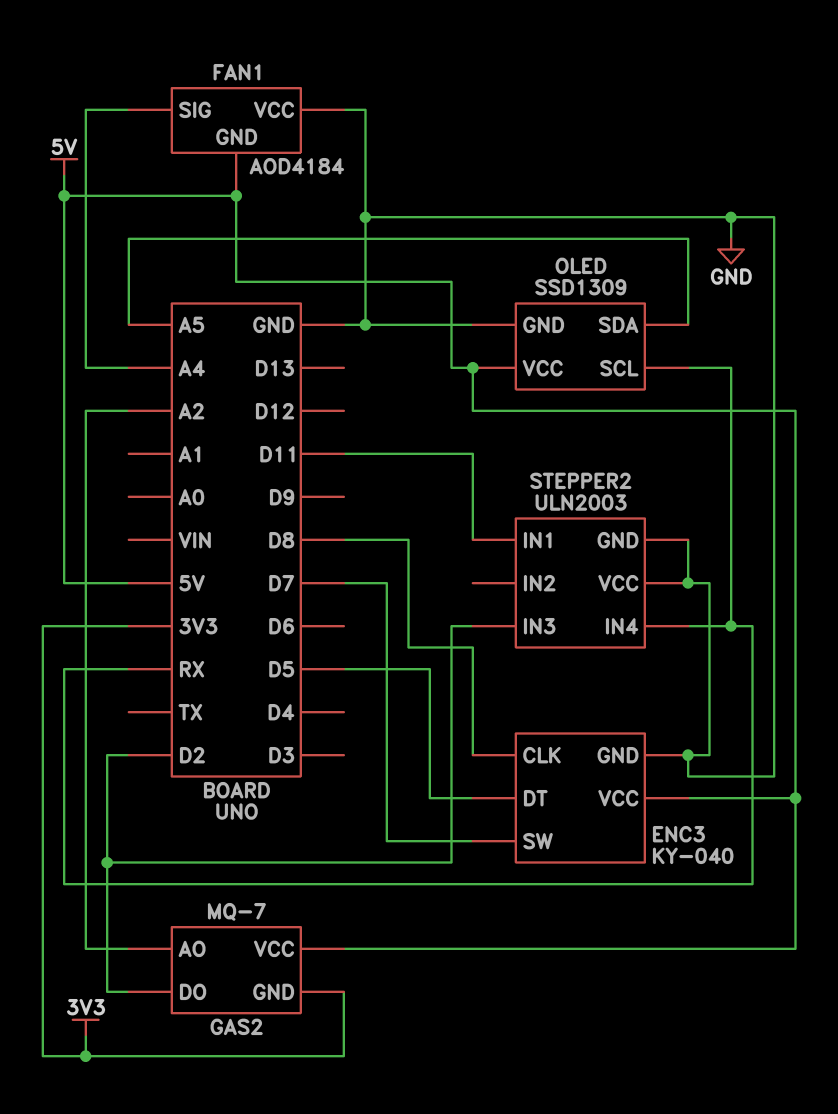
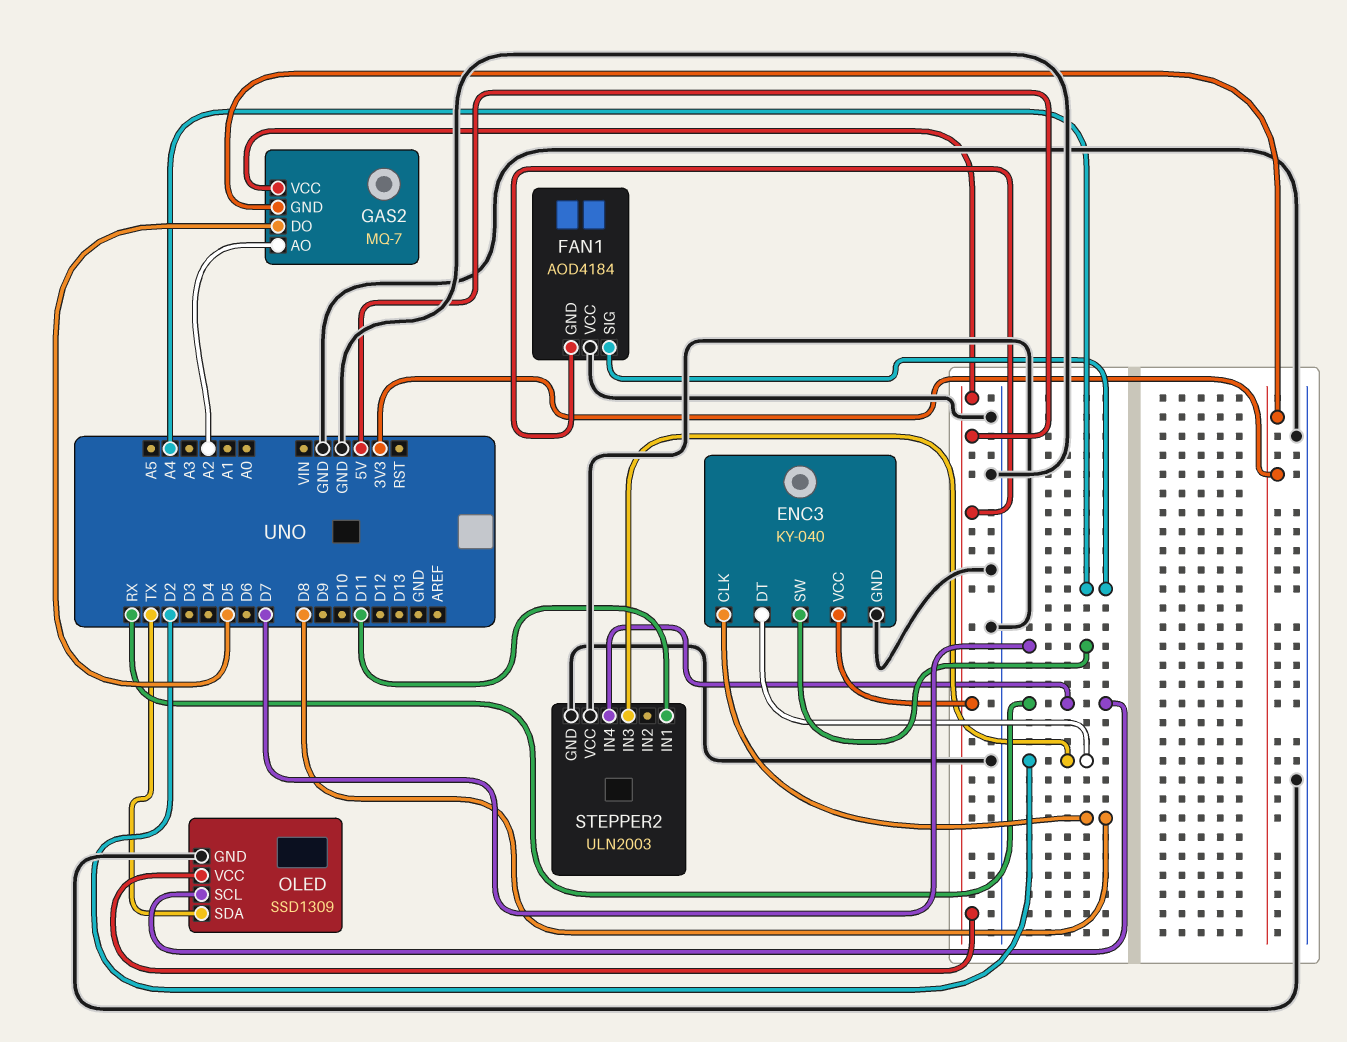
ENC3 pin DT: D5 -> D2
GAS2 pin DO: D2 -> D5
OLED pin SDA: A5 -> TX

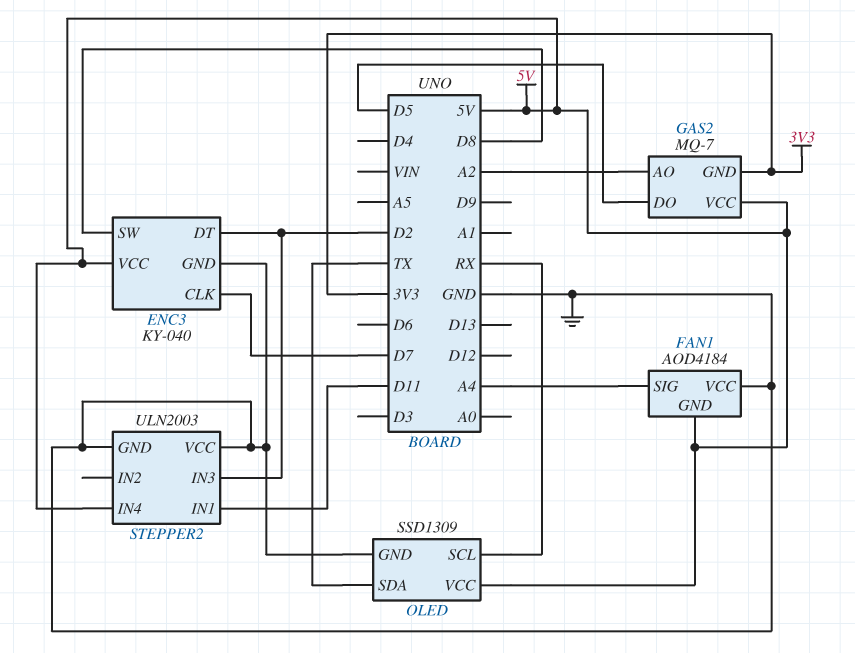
ENC3 pin CLK: D8 -> D7
ENC3 pin SW: D7 -> D8
STEPPER2 pin IN4: RX -> 5V

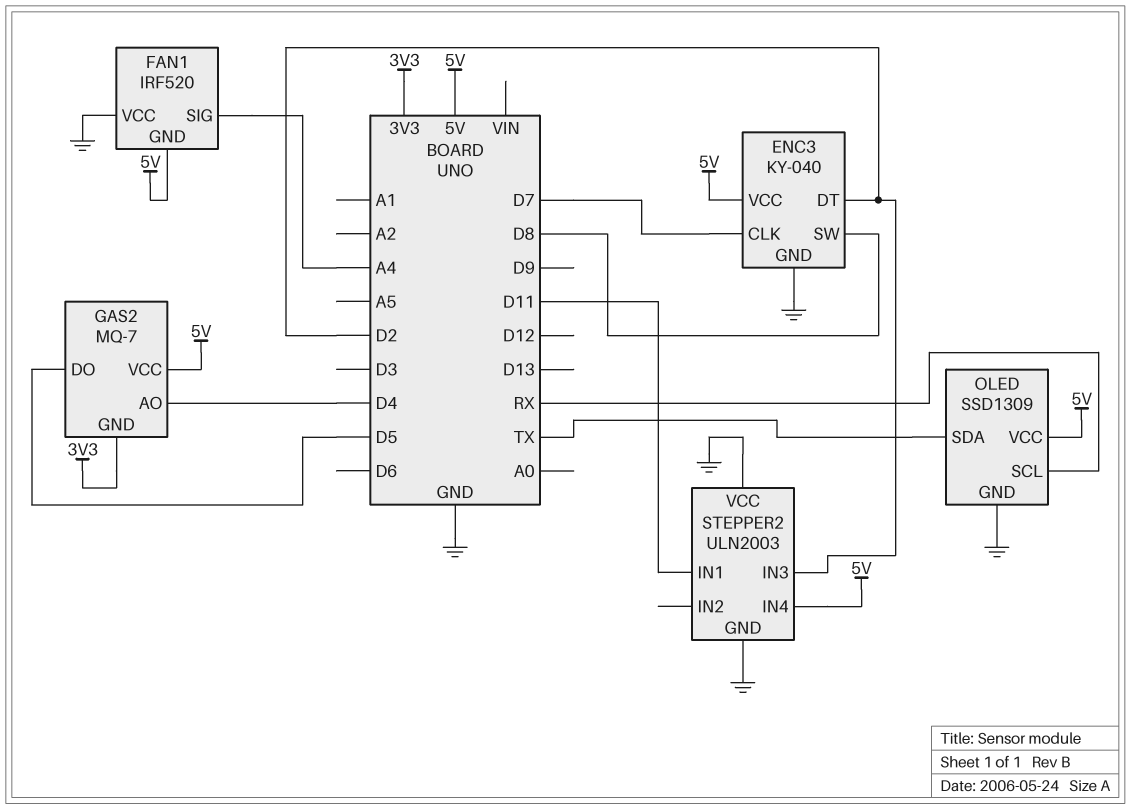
FAN1: AOD4184 -> IRF520
GAS2 pin AO: A2 -> D4

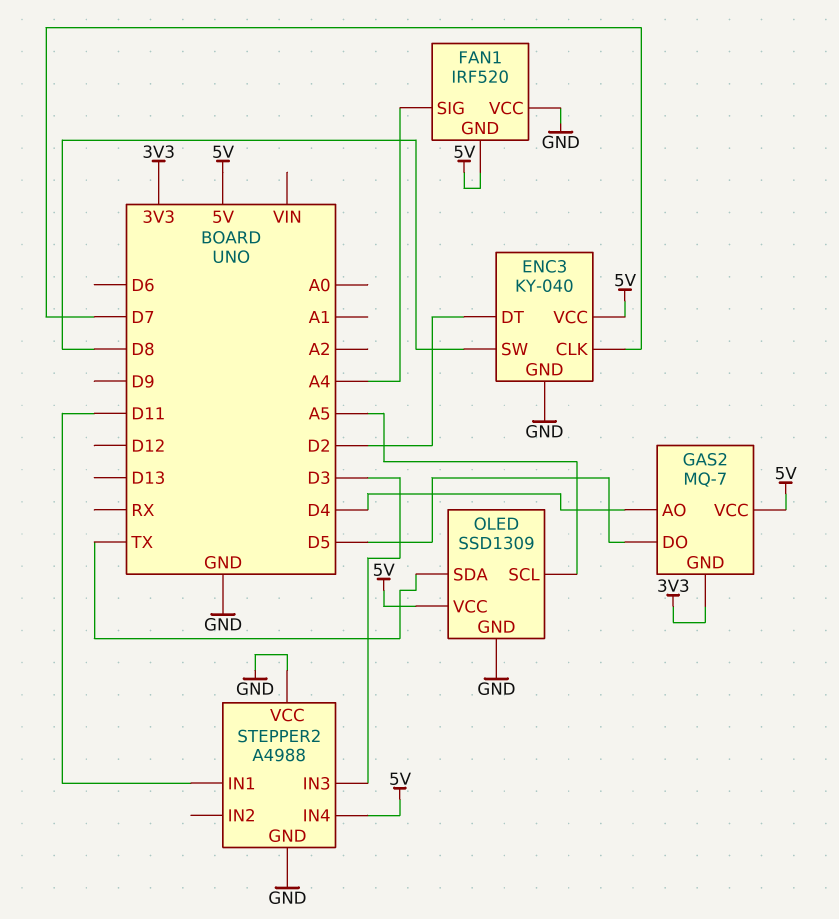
OLED pin SCL: RX -> A5
STEPPER2: ULN2003 -> A4988
STEPPER2 pin IN3: D2 -> D3

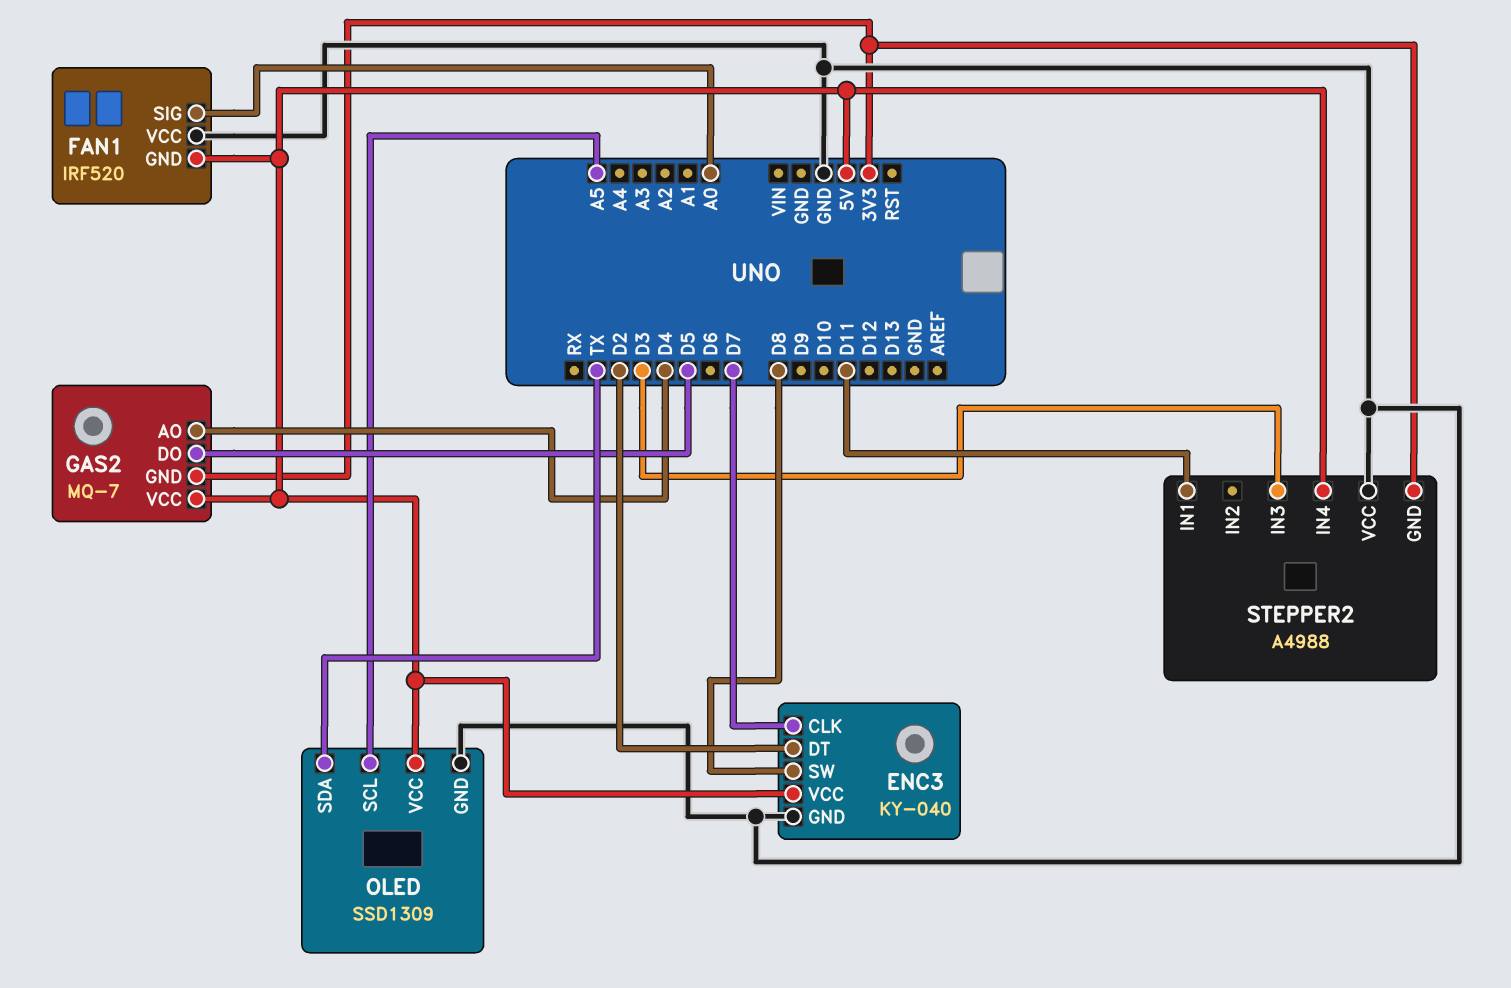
FAN1 pin SIG: A4 -> A0
STEPPER2 pin GND: GND -> 3V3

